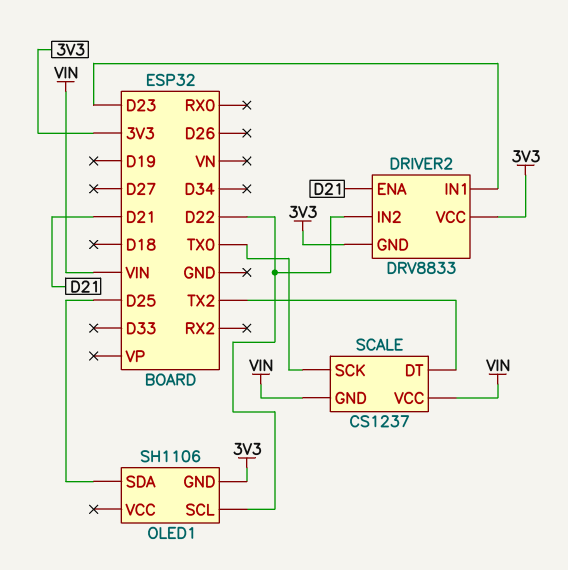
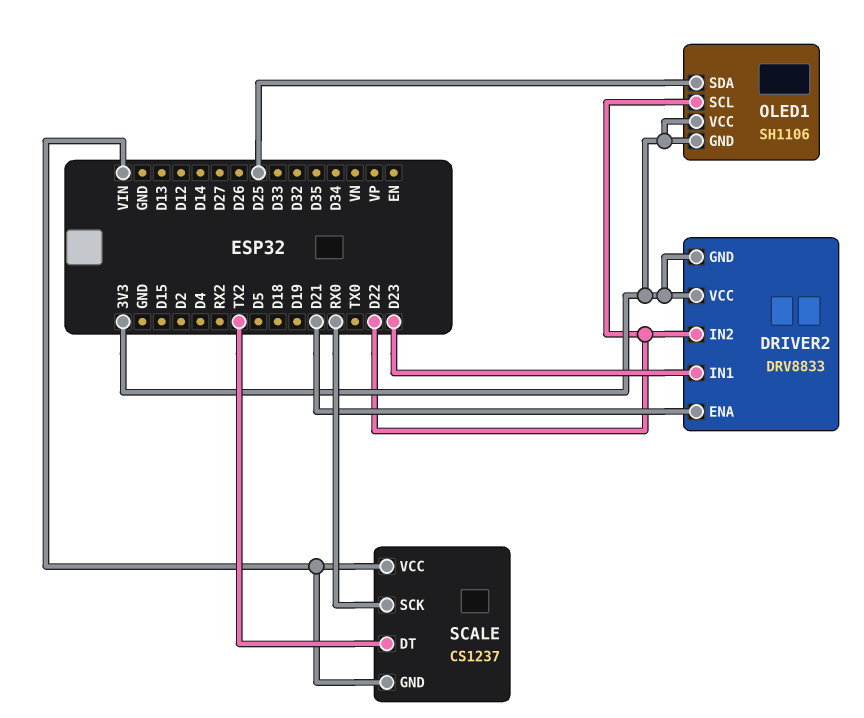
OLED1 pin VCC: none -> 3V3
SCALE pin SCK: TX0 -> RX0

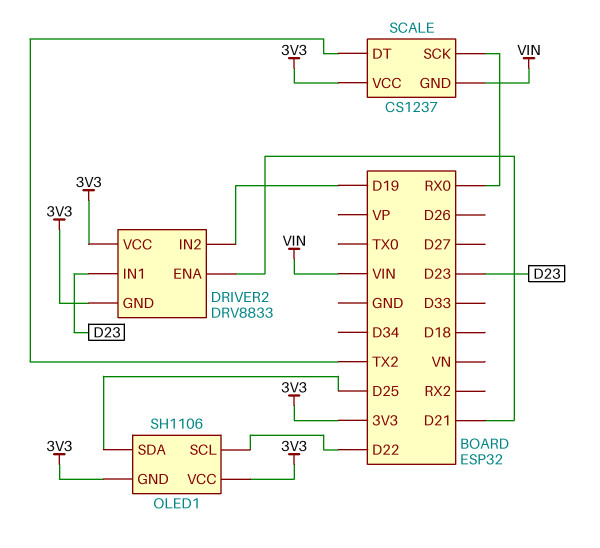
DRIVER2 pin IN2: D22 -> D19
SCALE pin VCC: VIN -> 3V3

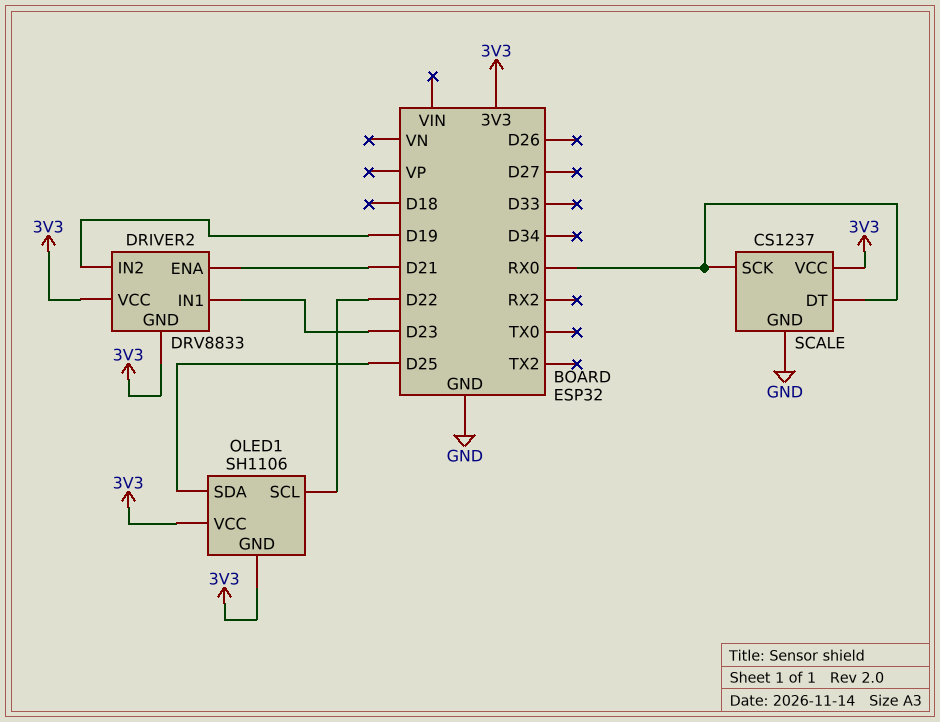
SCALE pin DT: TX2 -> RX0
SCALE pin GND: VIN -> GND

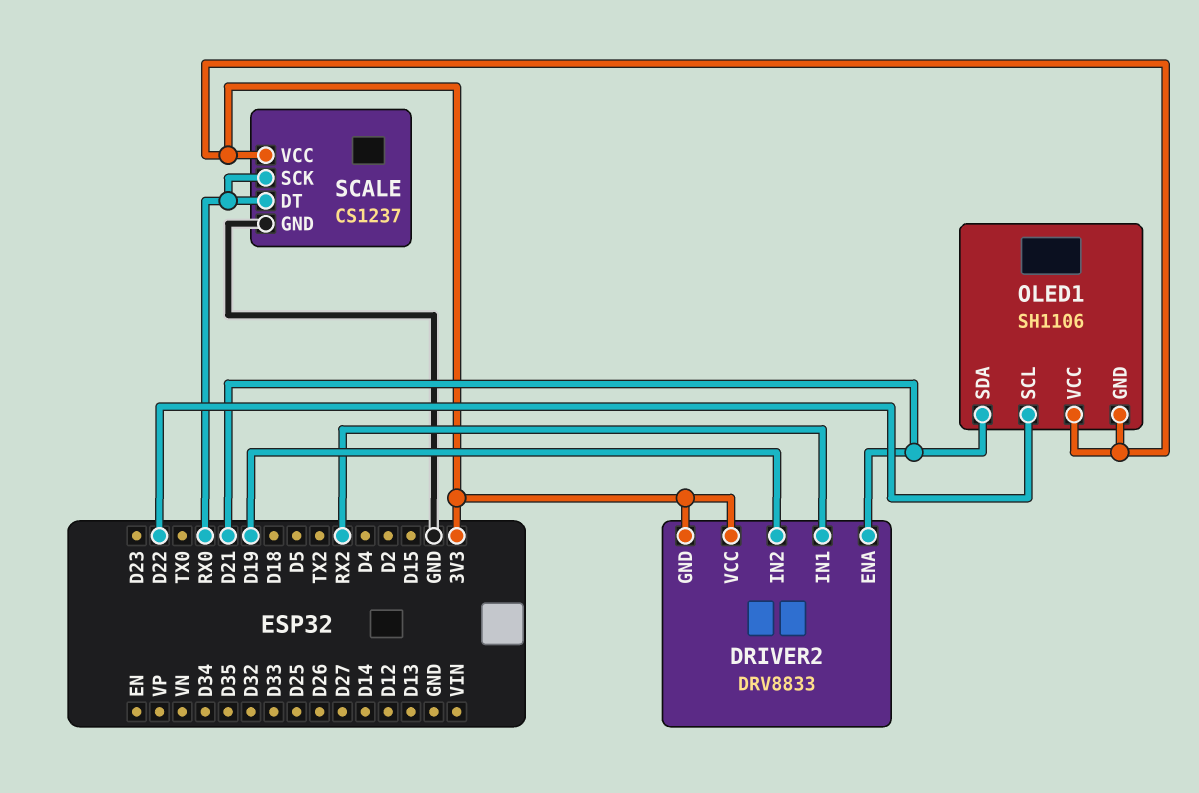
DRIVER2 pin IN1: D23 -> RX2
OLED1 pin SDA: D25 -> D21

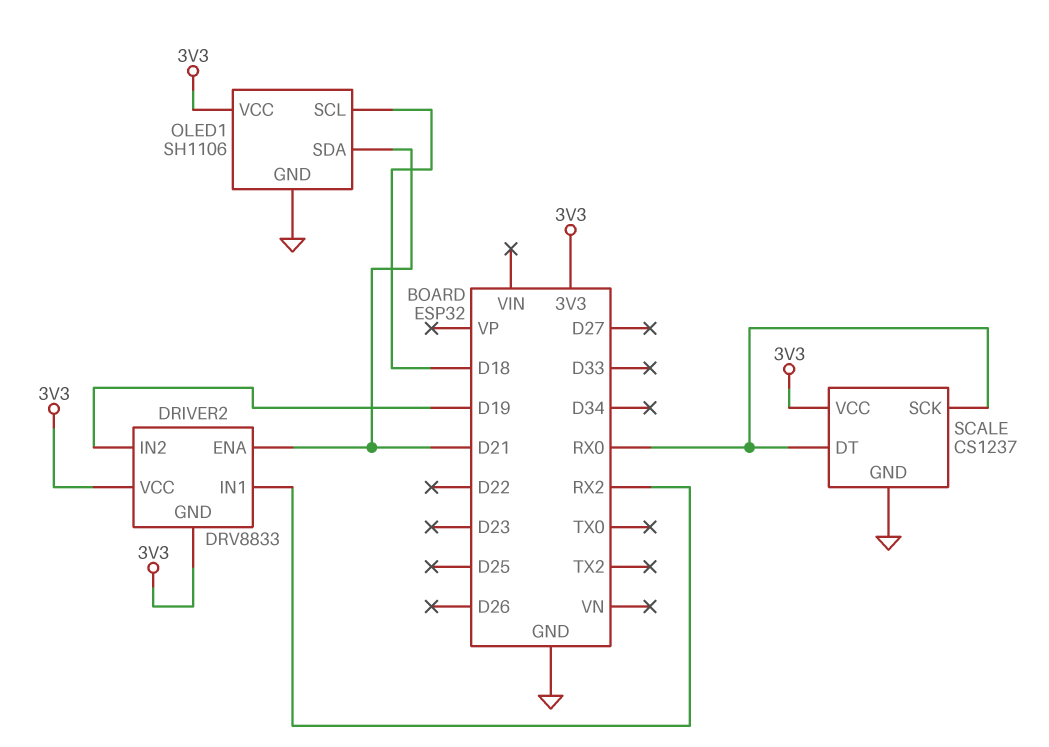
OLED1 pin GND: 3V3 -> GND
OLED1 pin SCL: D22 -> D18

